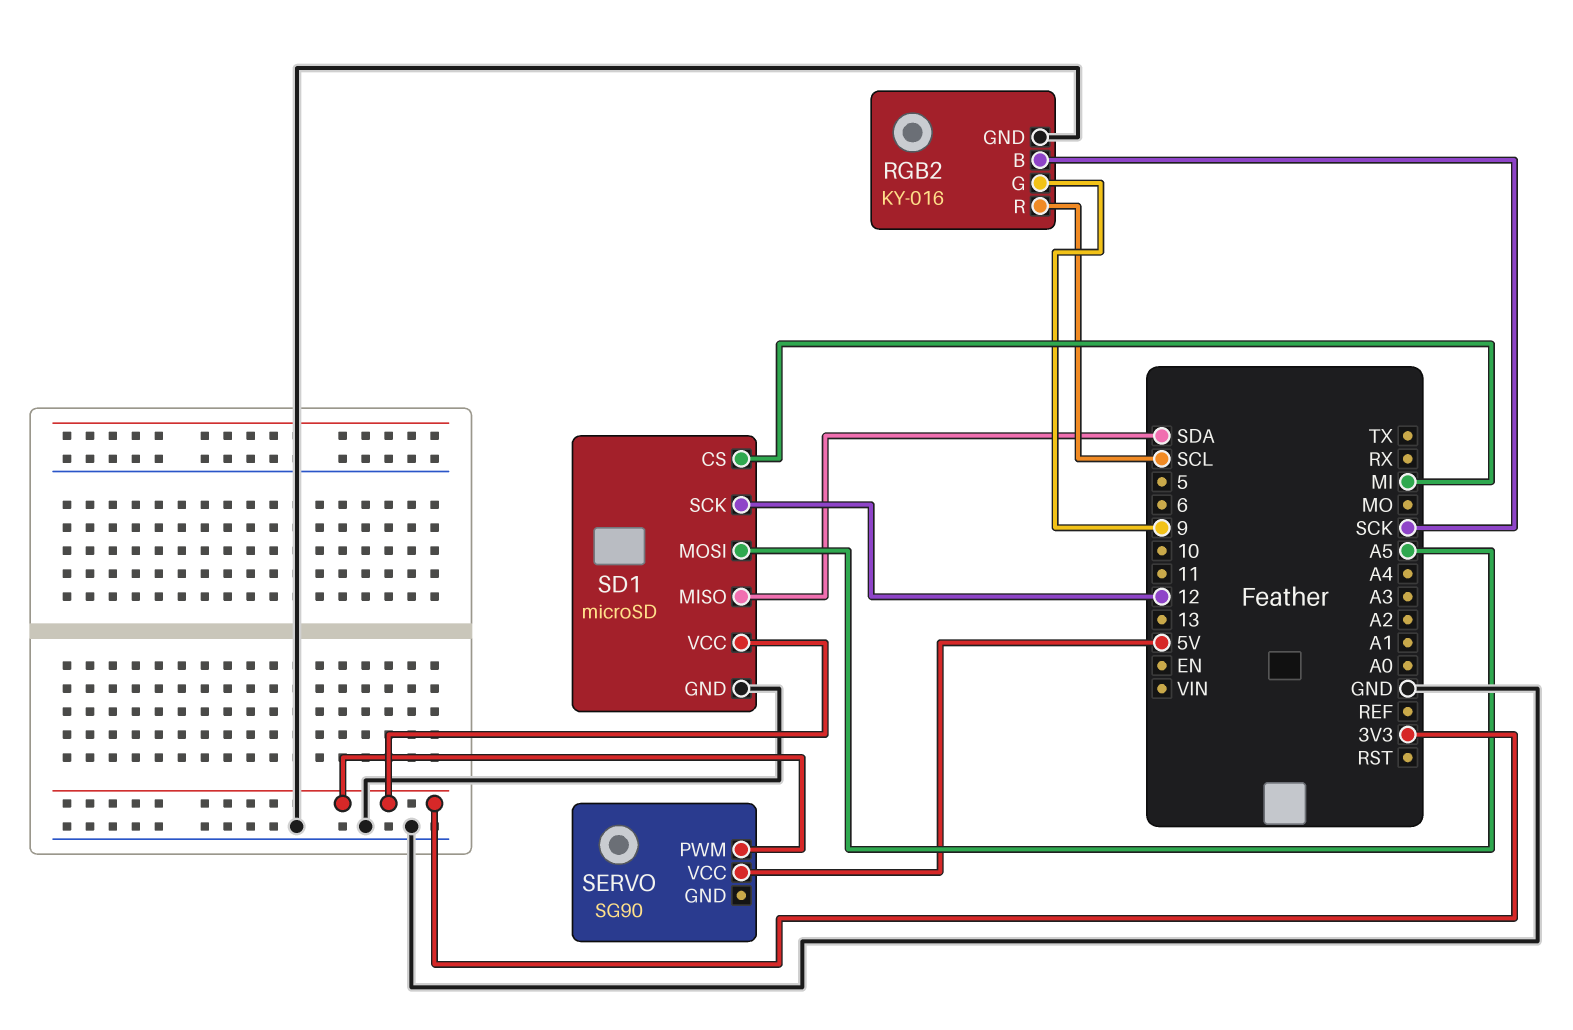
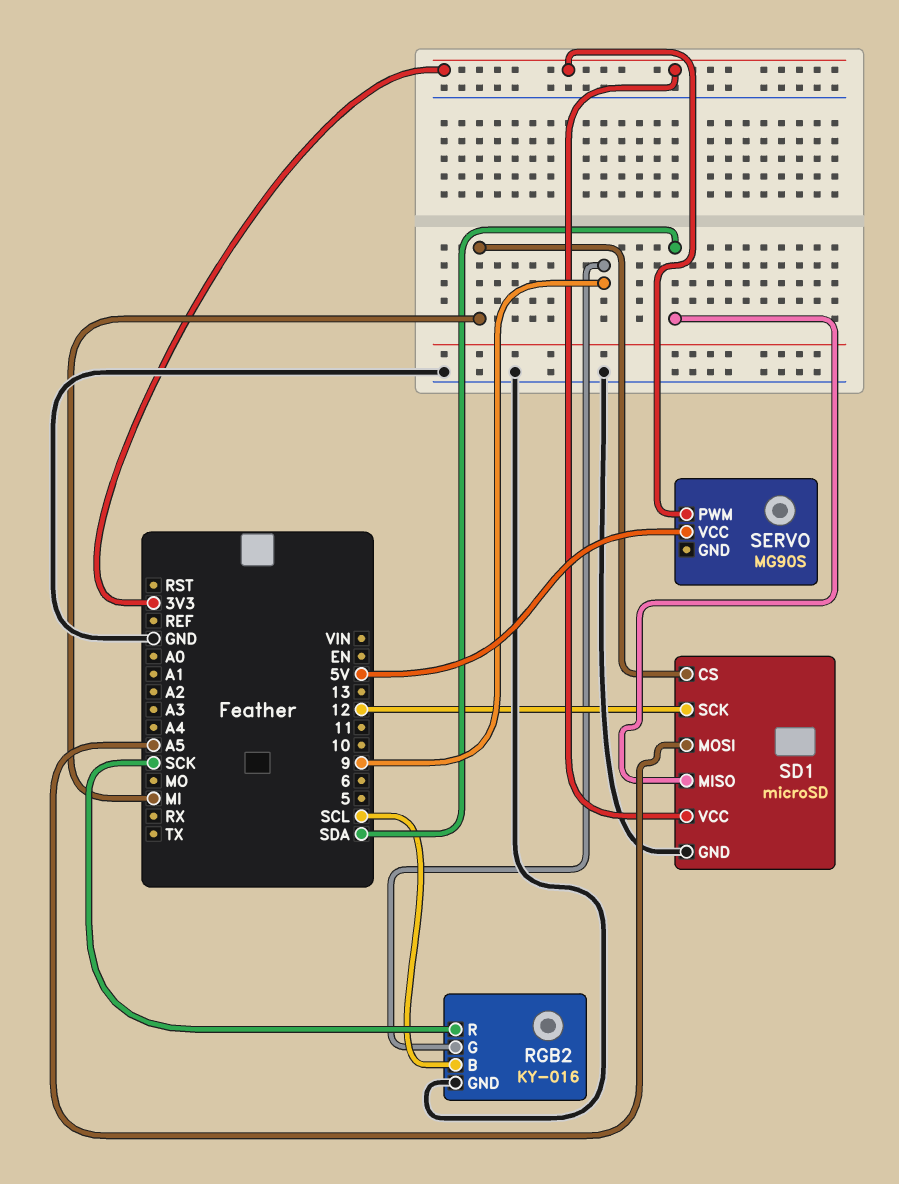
RGB2 pin B: SCK -> SCL
RGB2 pin R: SCL -> SCK
SERVO: SG90 -> MG90S

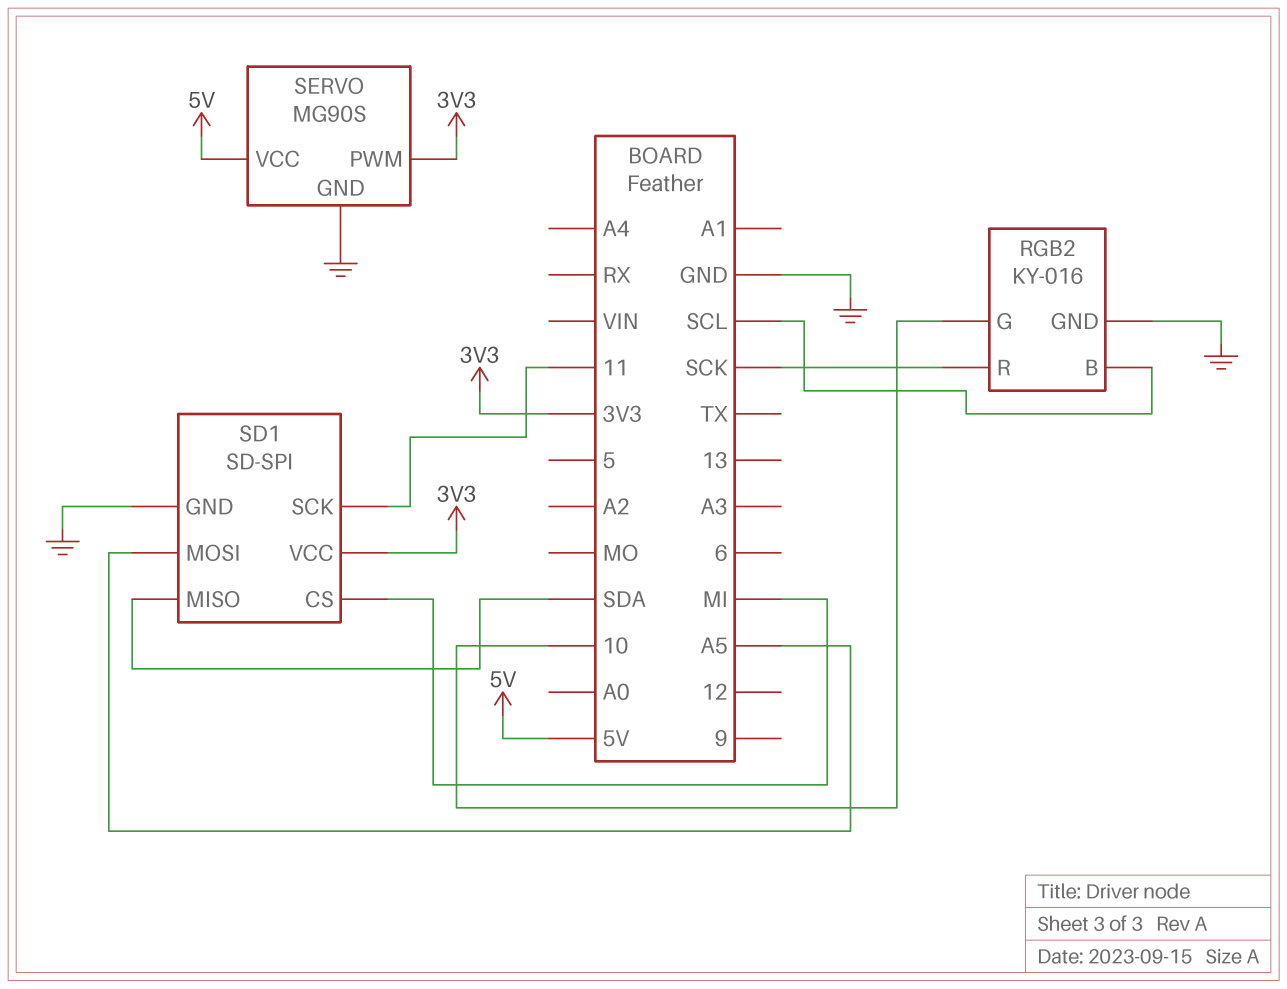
RGB2 pin G: 9 -> 10
SD1: microSD -> SD-SPI
SD1 pin SCK: 12 -> 11
SERVO pin GND: none -> GND

